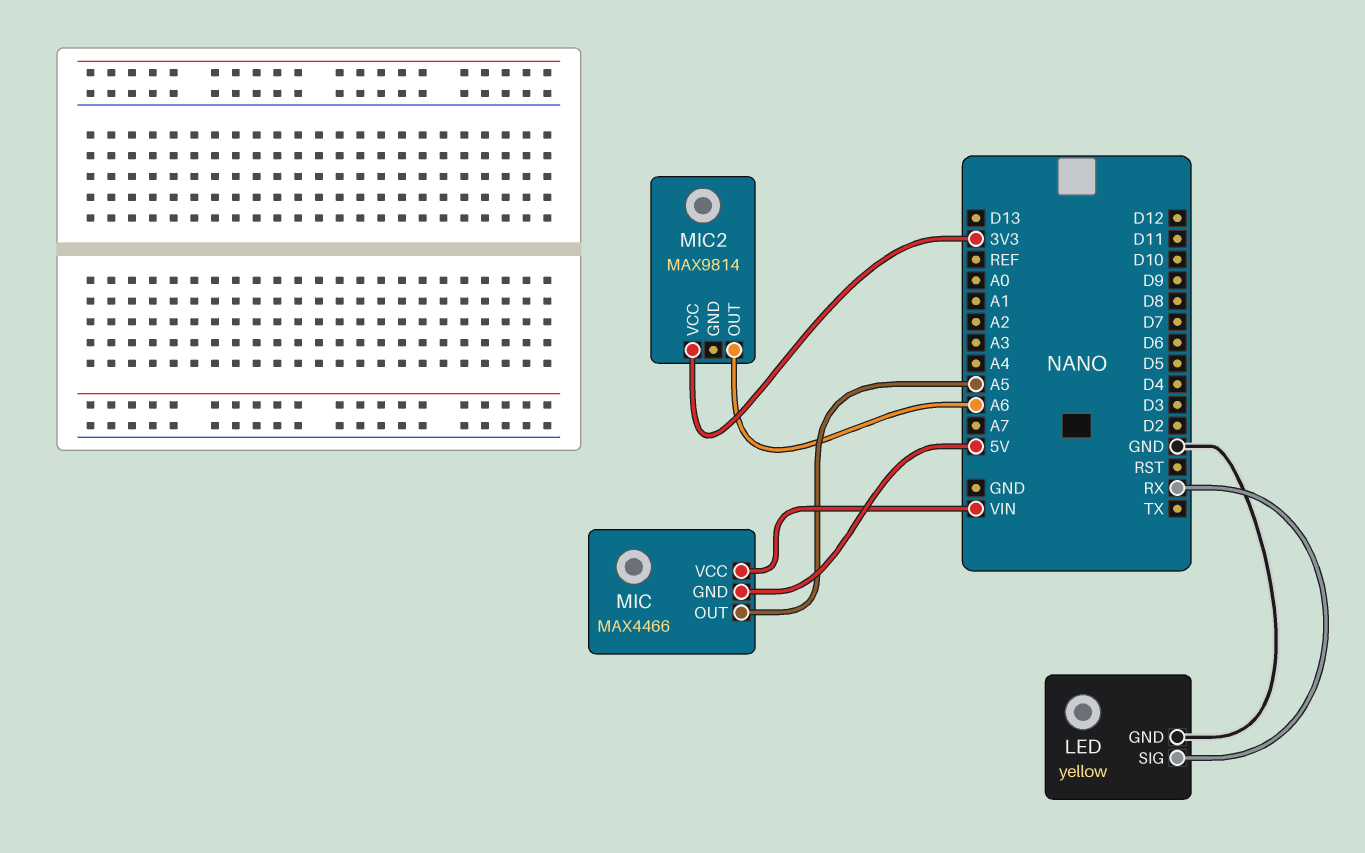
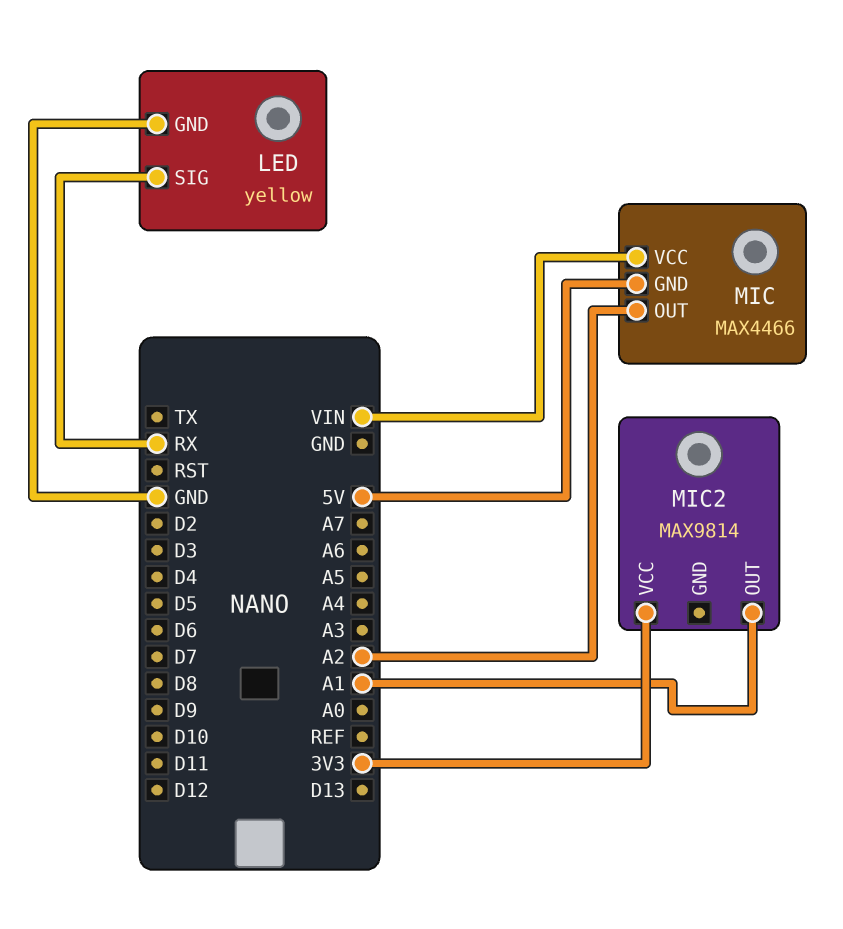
MIC pin OUT: A5 -> A2
MIC2 pin OUT: A6 -> A1

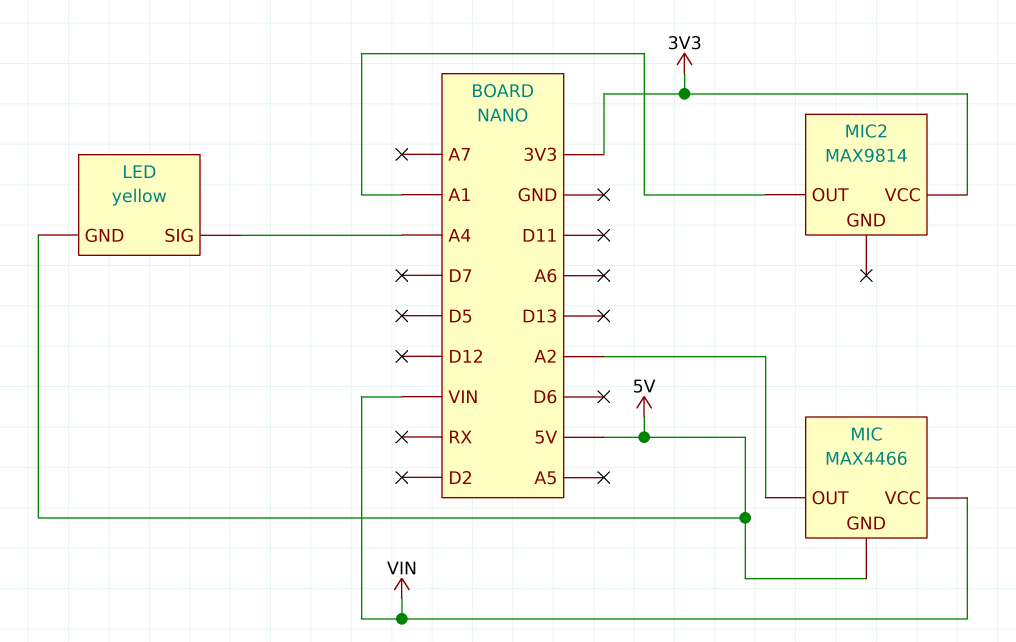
LED pin GND: GND -> 5V
LED pin SIG: RX -> A4

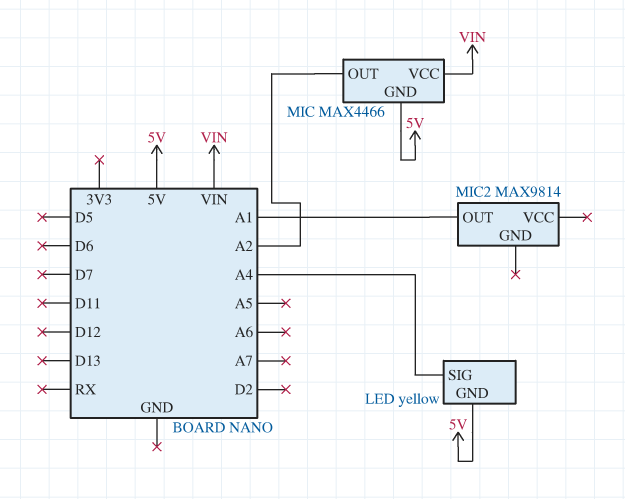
MIC2 pin VCC: 3V3 -> none

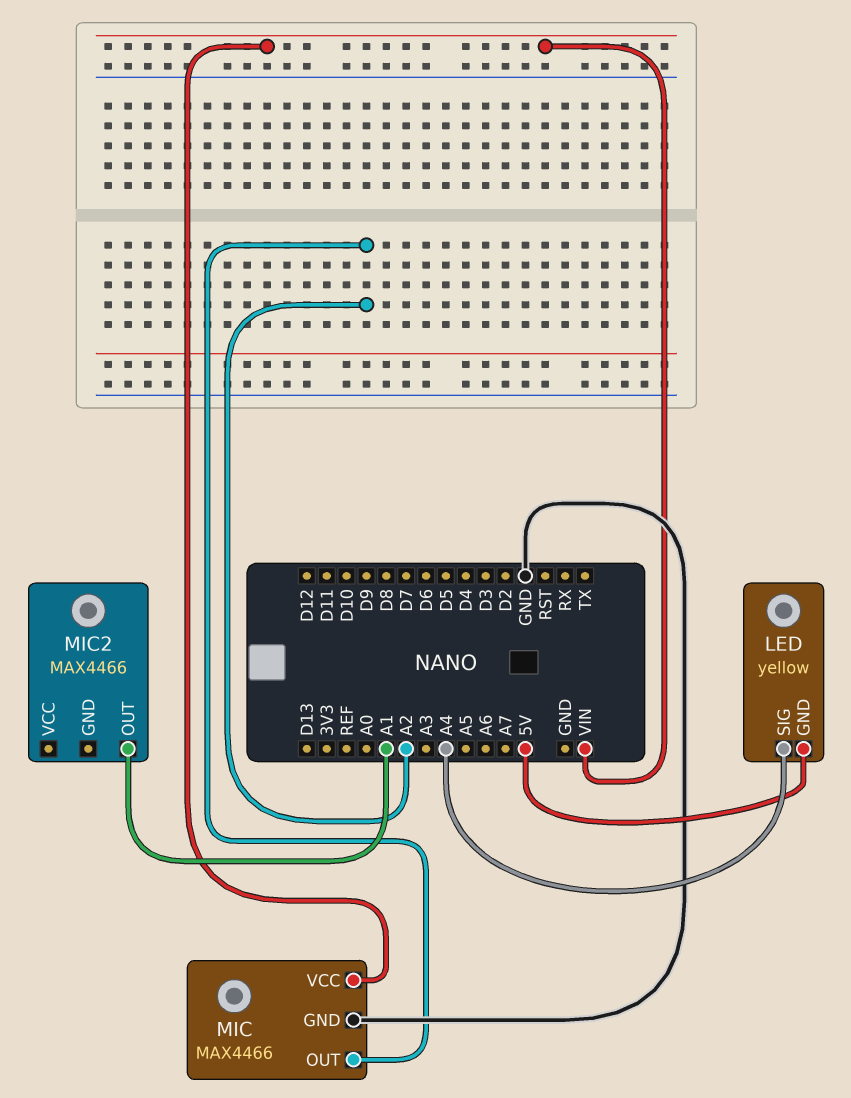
MIC pin GND: 5V -> GND
MIC2: MAX9814 -> MAX4466

